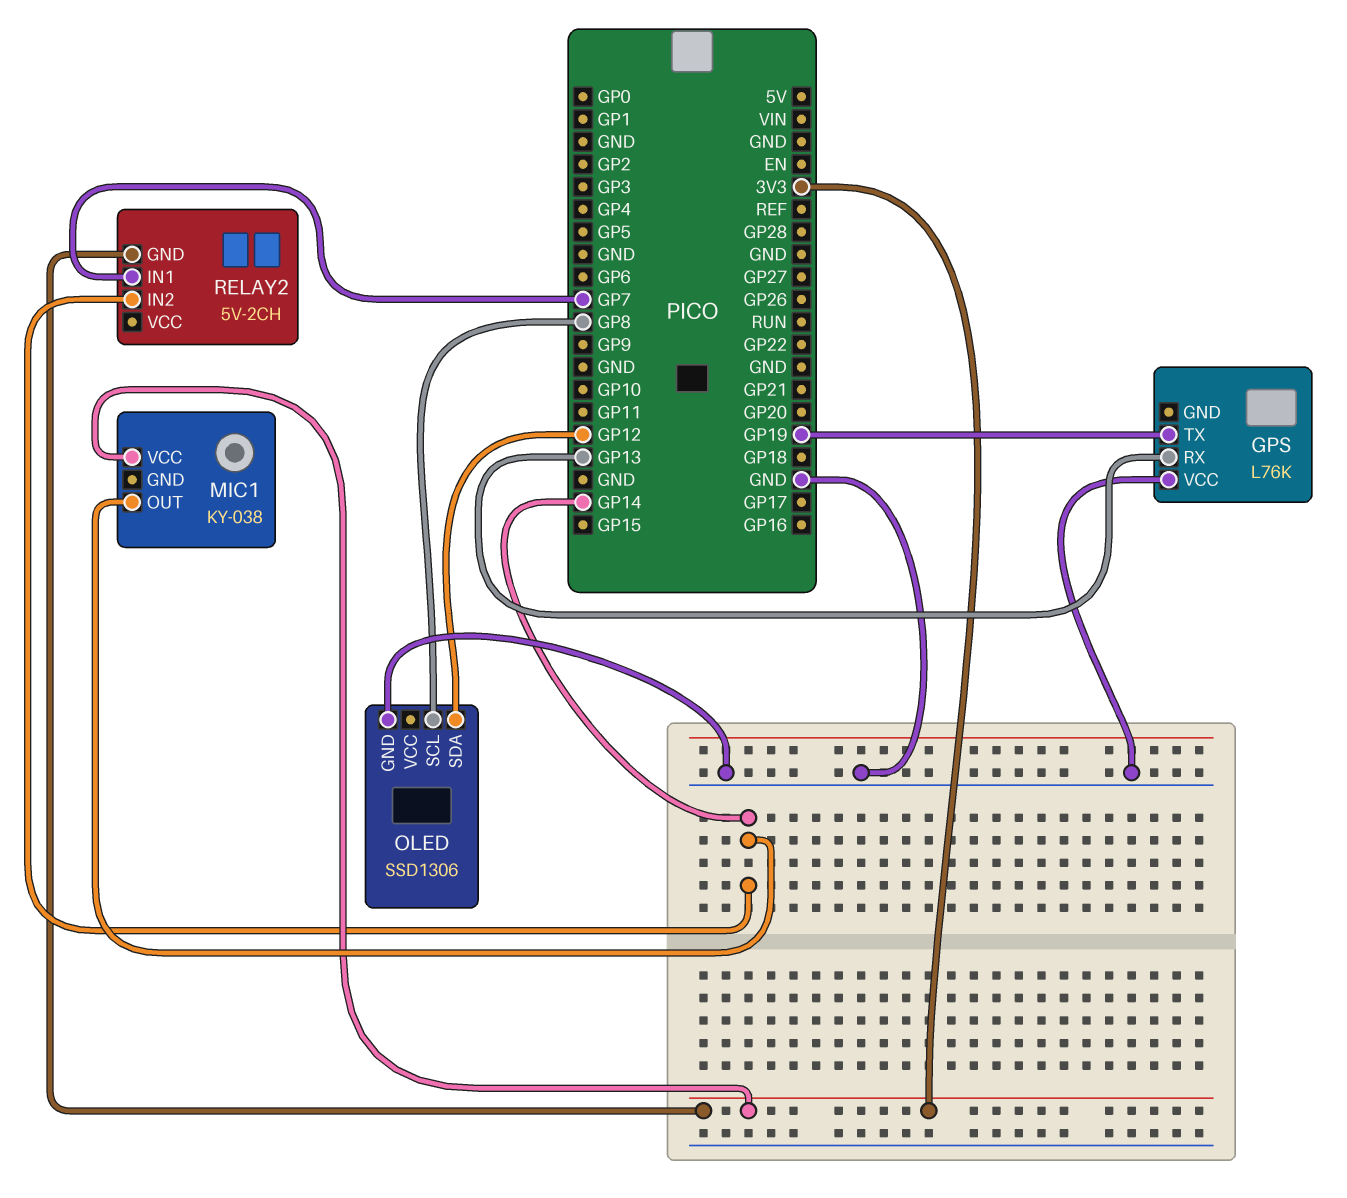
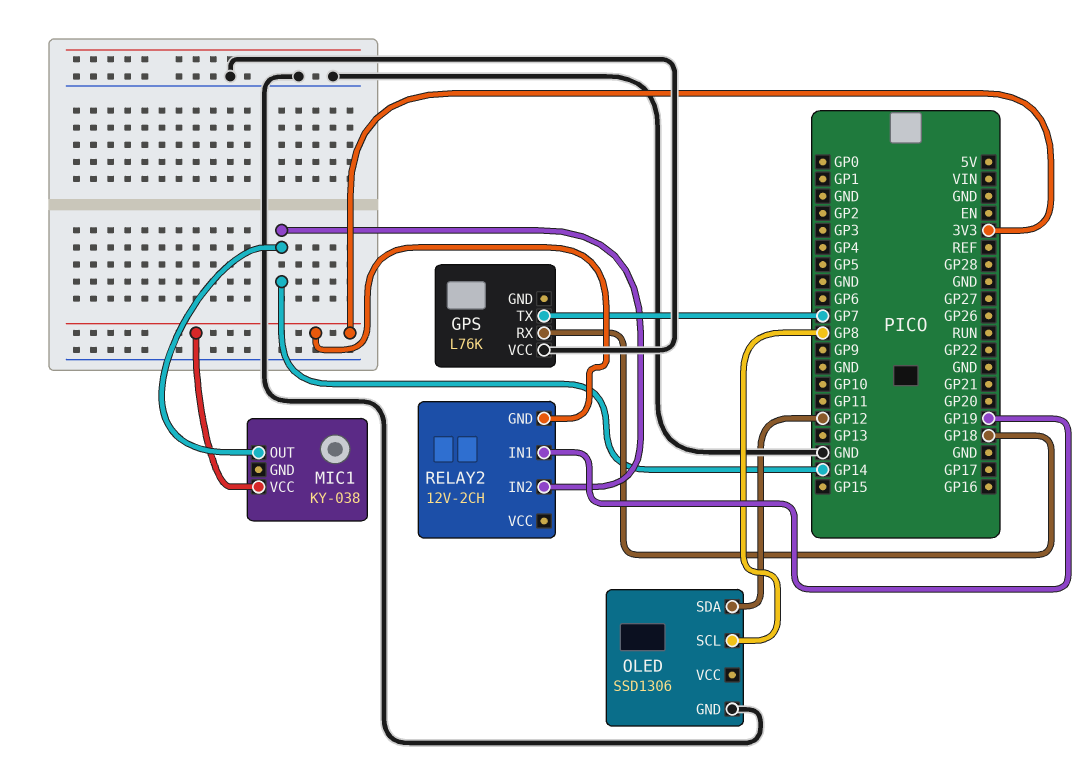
GPS pin RX: GP13 -> GP18
GPS pin TX: GP19 -> GP7
RELAY2: 5V-2CH -> 12V-2CH
RELAY2 pin IN1: GP7 -> GP19

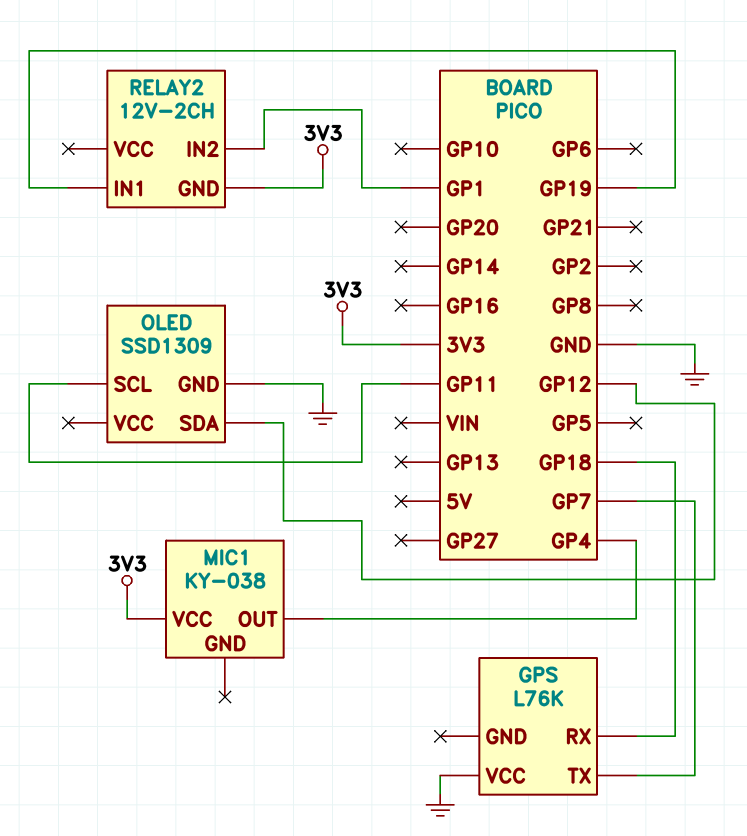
MIC1 pin OUT: GP14 -> GP4
OLED: SSD1306 -> SSD1309
OLED pin SCL: GP8 -> GP11
RELAY2 pin IN2: GP14 -> GP1

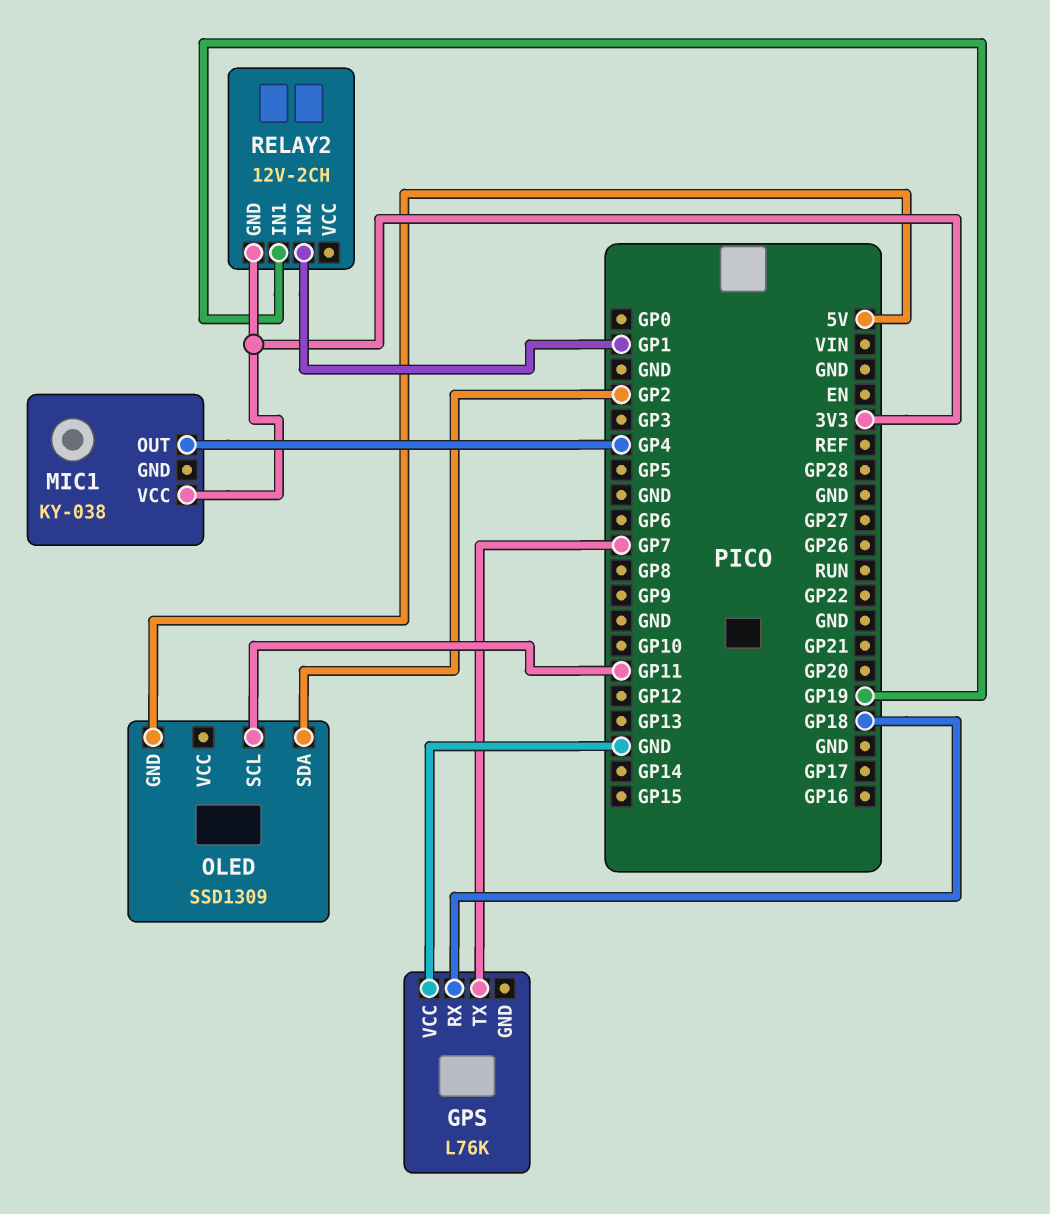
OLED pin GND: GND -> 5V
OLED pin SDA: GP12 -> GP2

